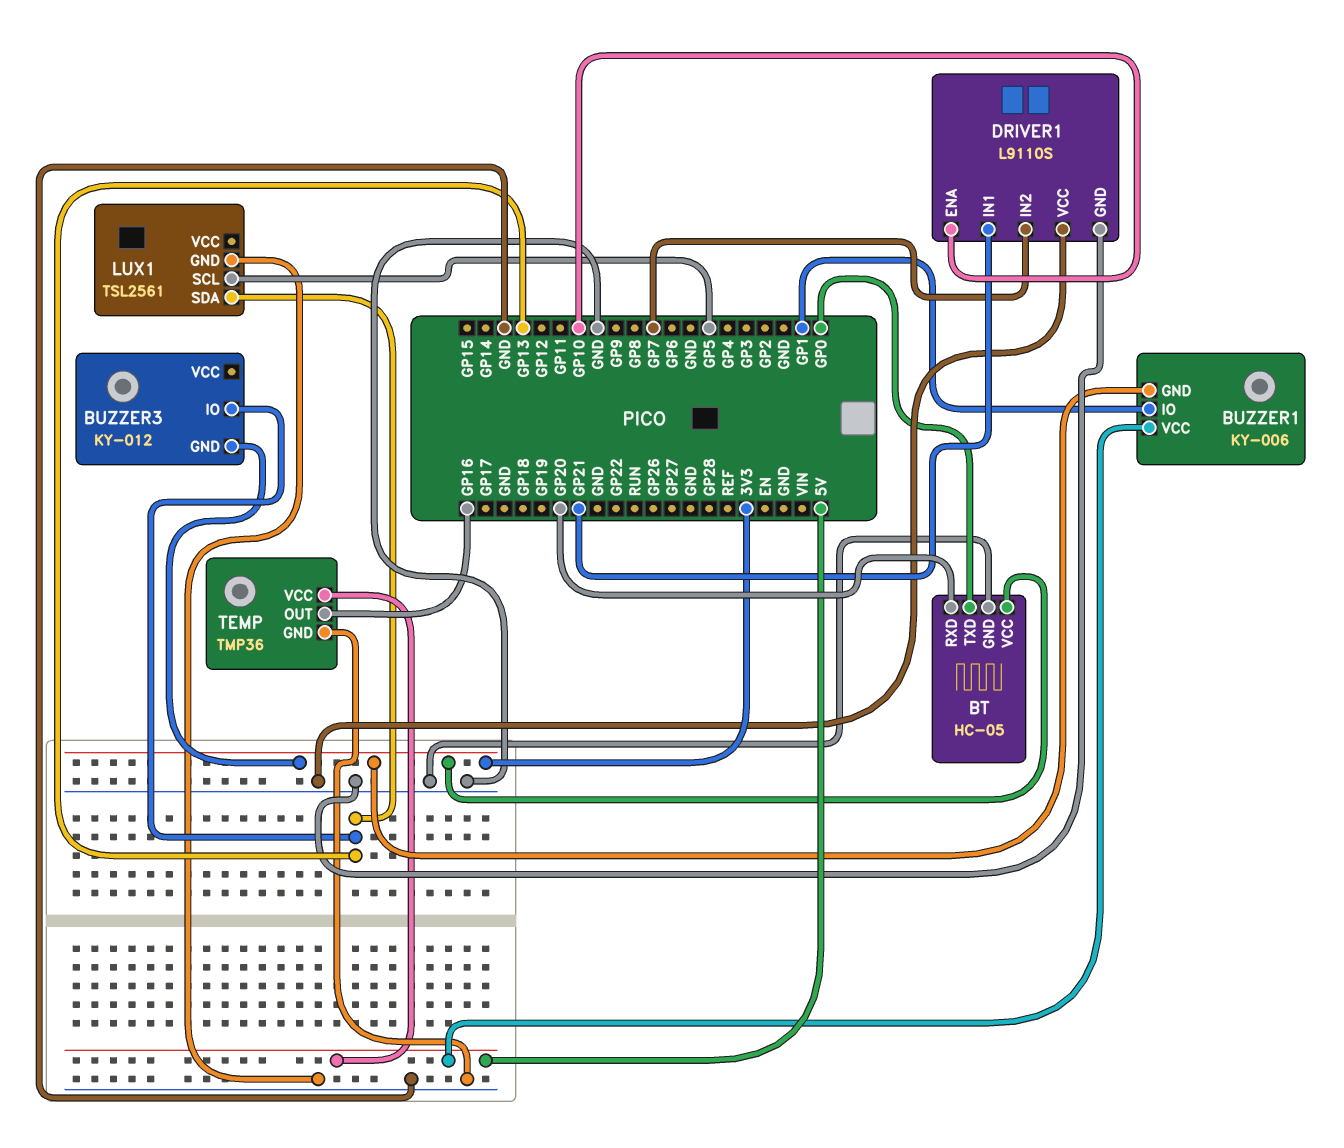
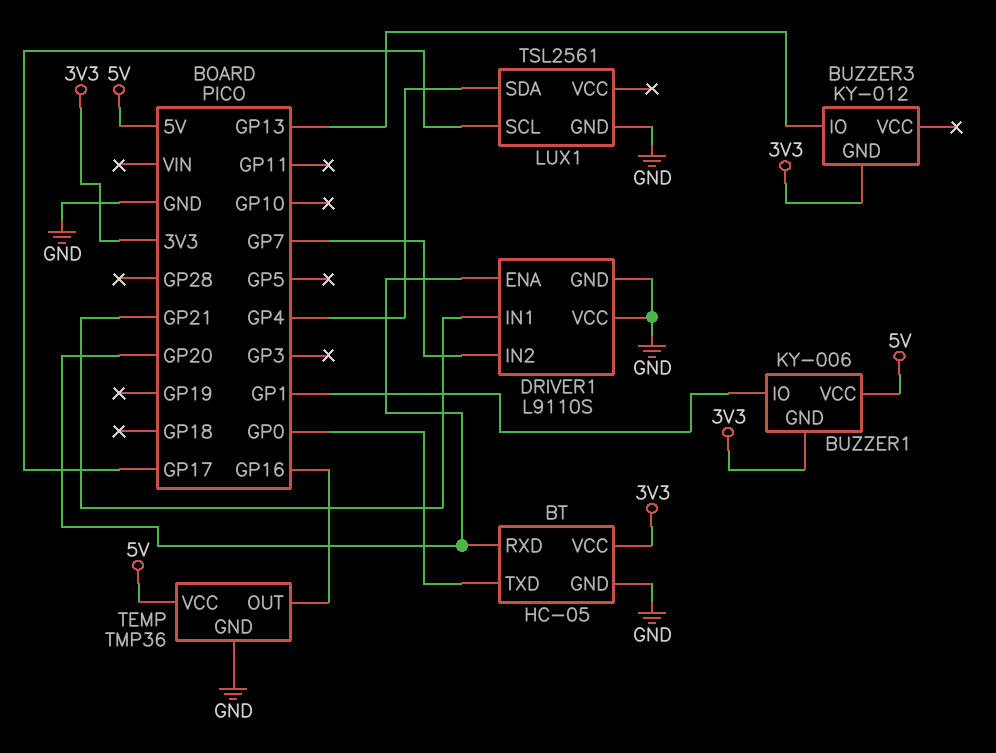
DRIVER1 pin ENA: GP10 -> GP20
LUX1 pin SCL: GP5 -> GP17
LUX1 pin SDA: GP13 -> GP4

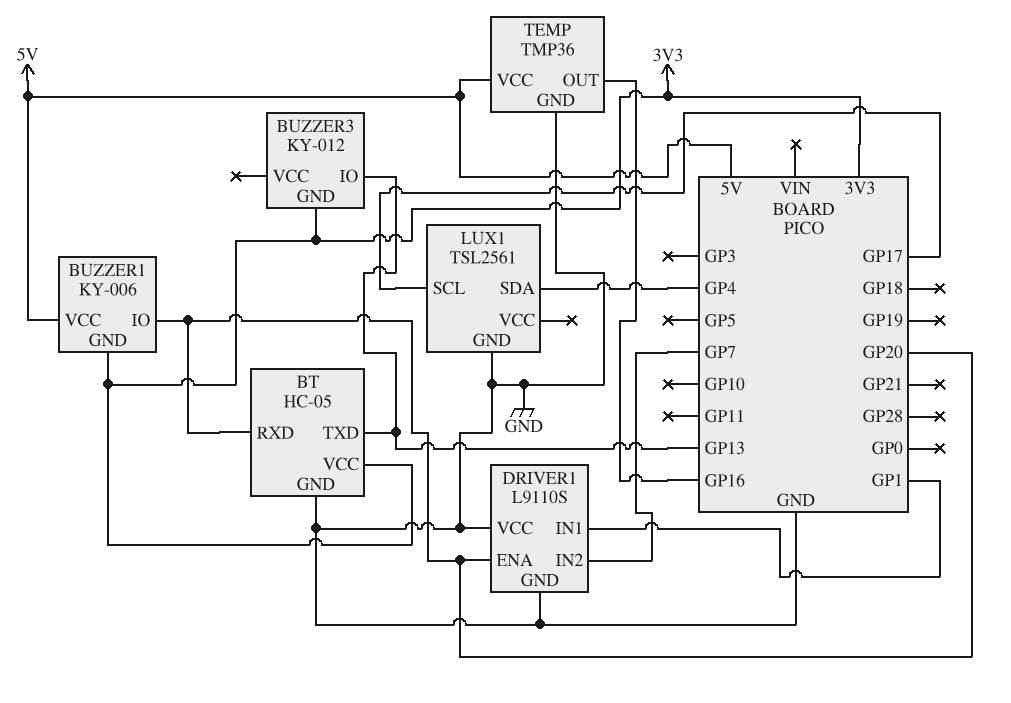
BT pin TXD: GP0 -> GP13
BUZZER1 pin IO: GP1 -> GP20
DRIVER1 pin IN1: GP21 -> GP1

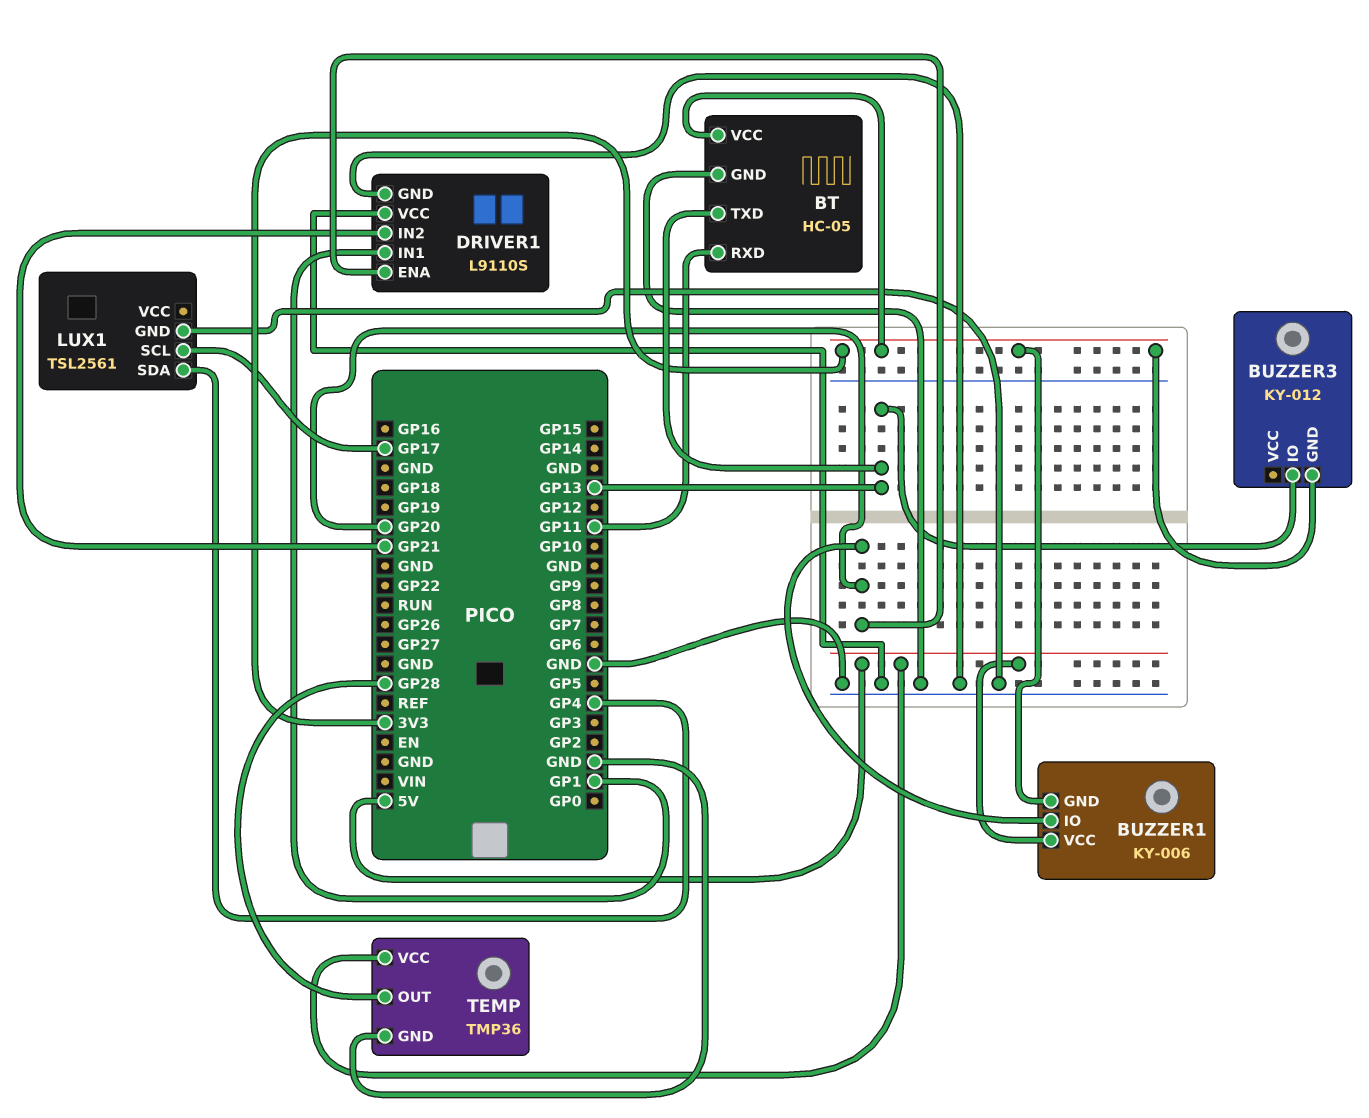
BT pin RXD: GP20 -> GP11
DRIVER1 pin IN2: GP7 -> GP21
TEMP pin OUT: GP16 -> GP28

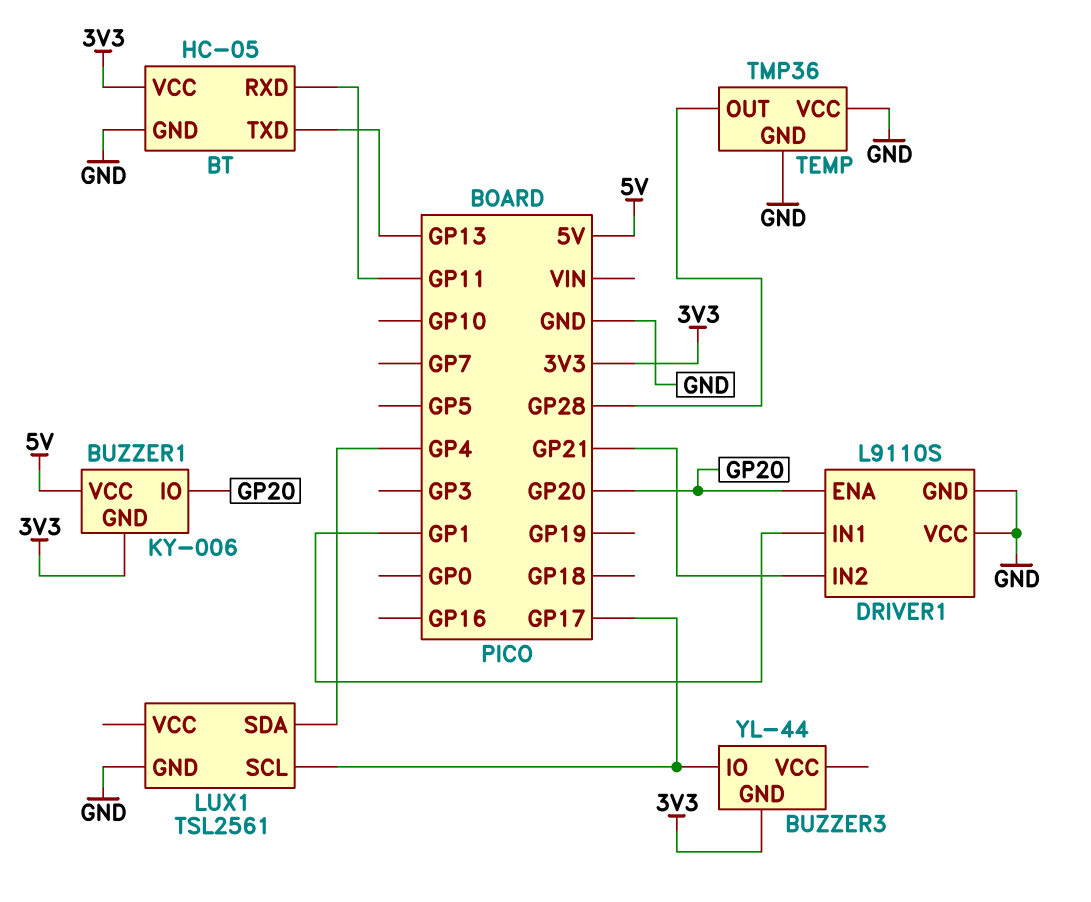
BUZZER3: KY-012 -> YL-44
BUZZER3 pin IO: GP13 -> GP17
TEMP pin VCC: 5V -> GND

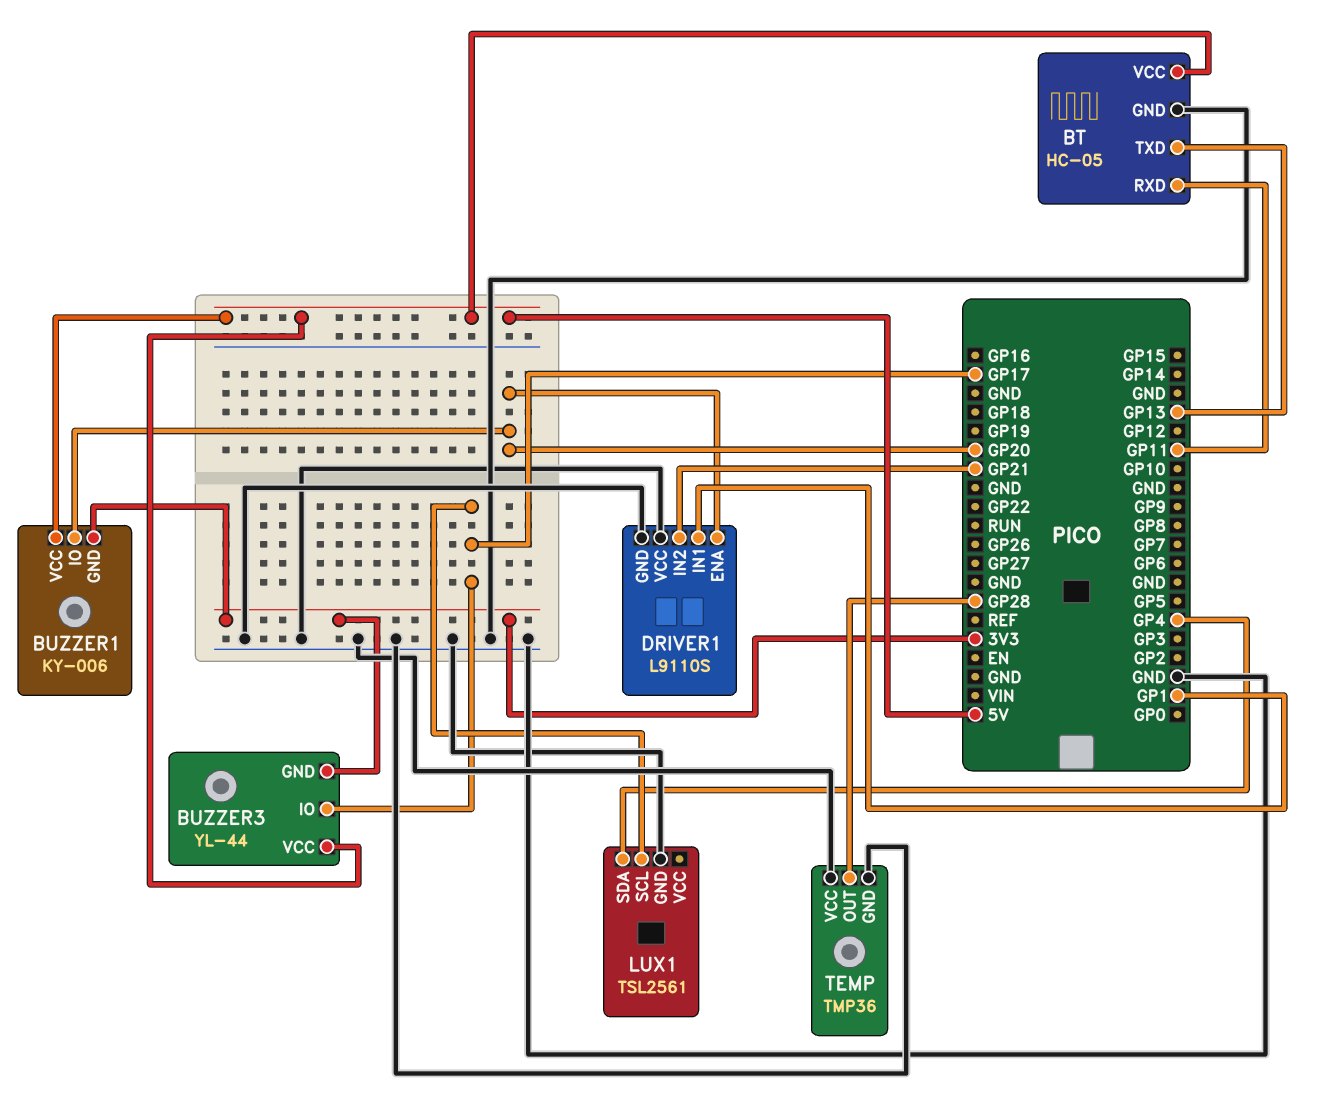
BT pin VCC: 3V3 -> 5V
BUZZER3 pin VCC: none -> 5V

